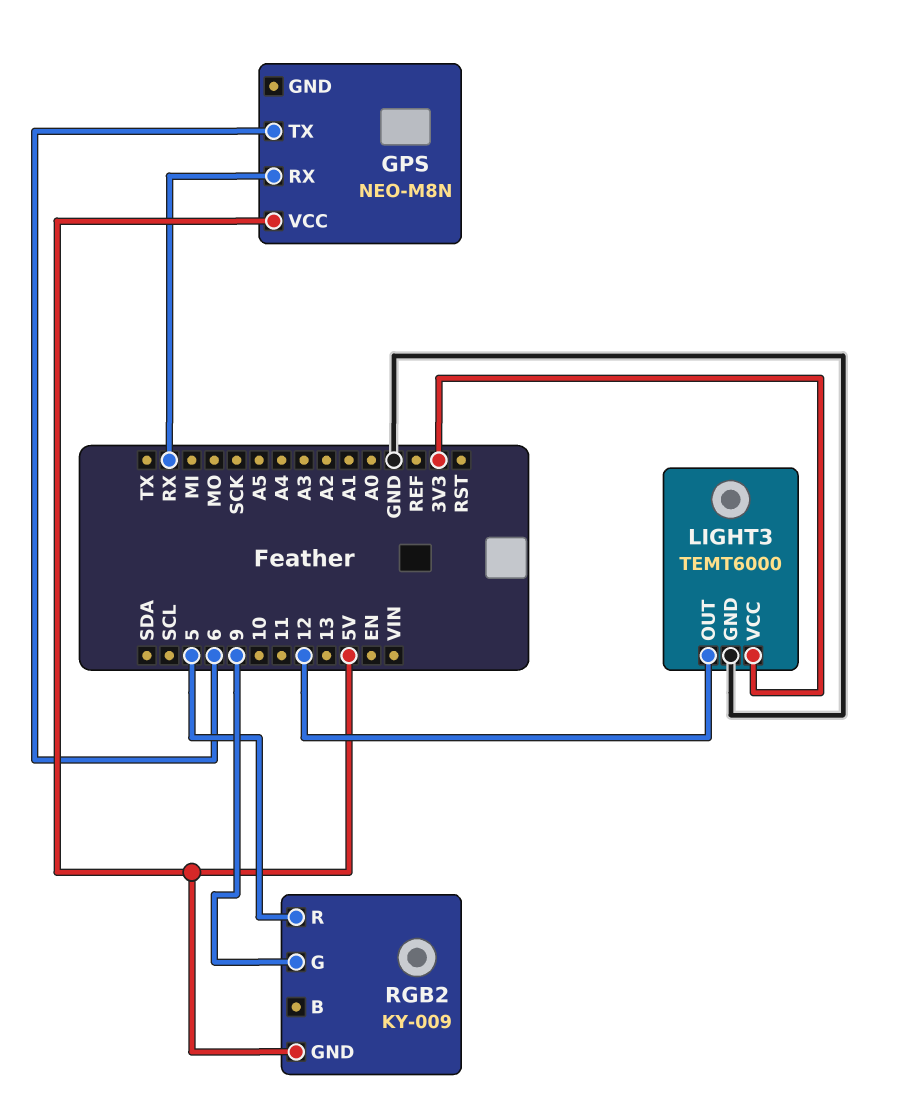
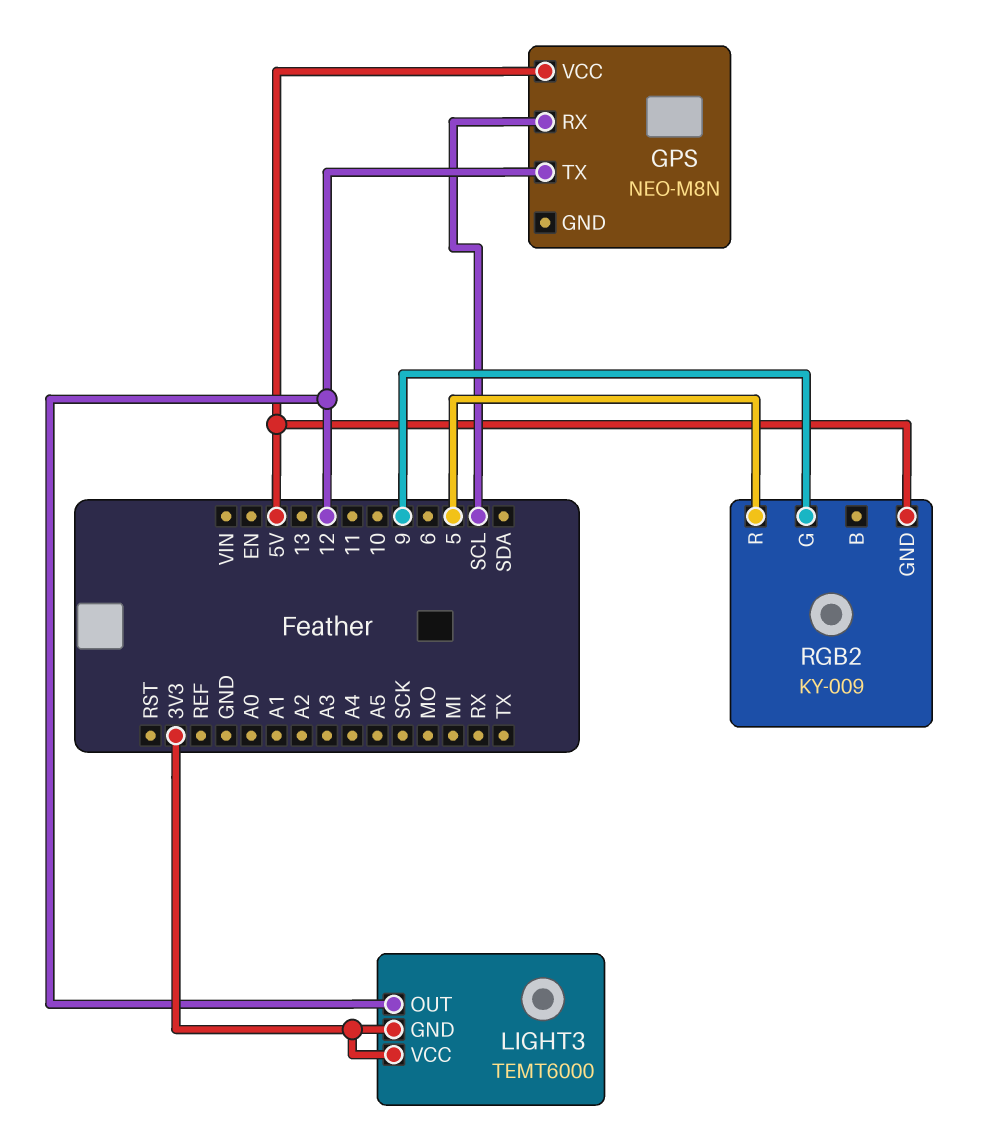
GPS pin RX: RX -> SCL
GPS pin TX: 6 -> 12
LIGHT3 pin GND: GND -> 3V3

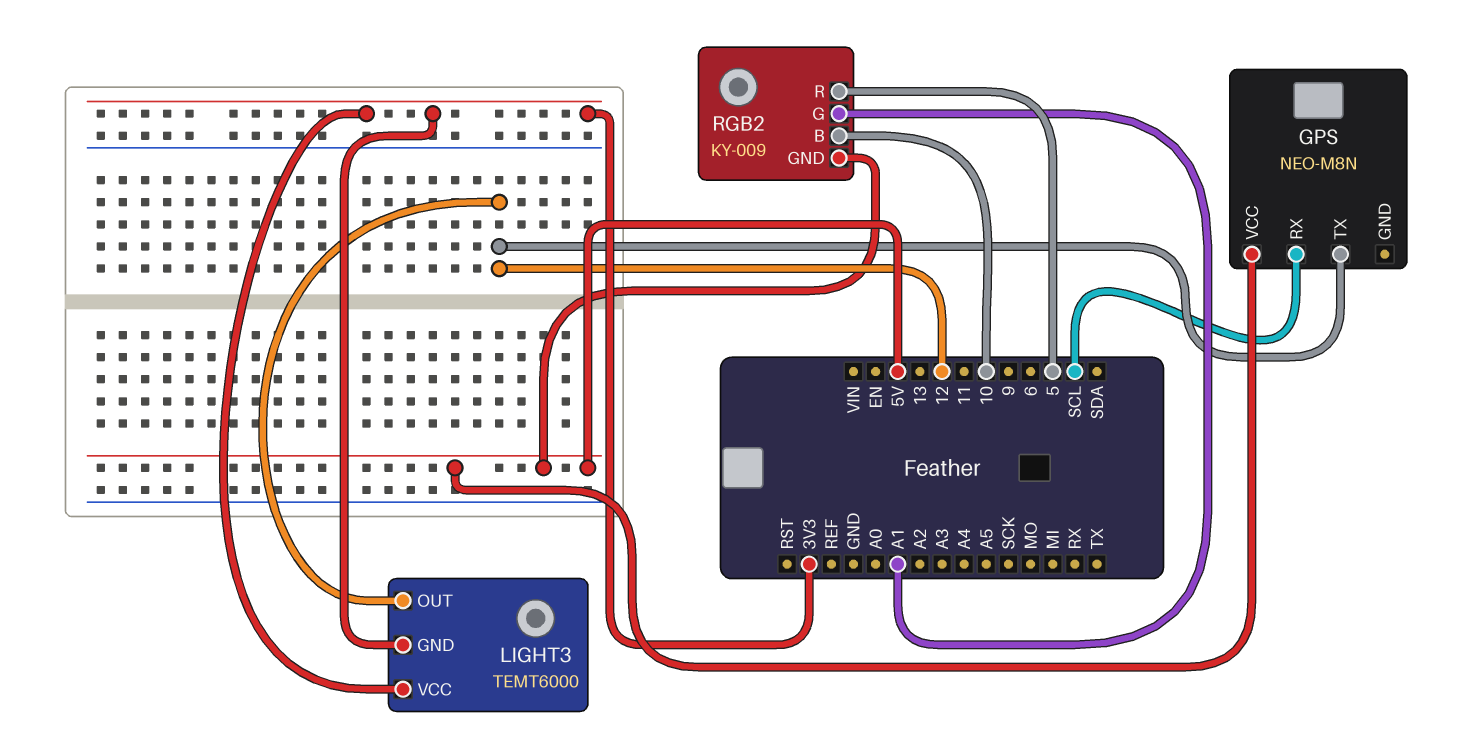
RGB2 pin B: none -> 10
RGB2 pin G: 9 -> A1

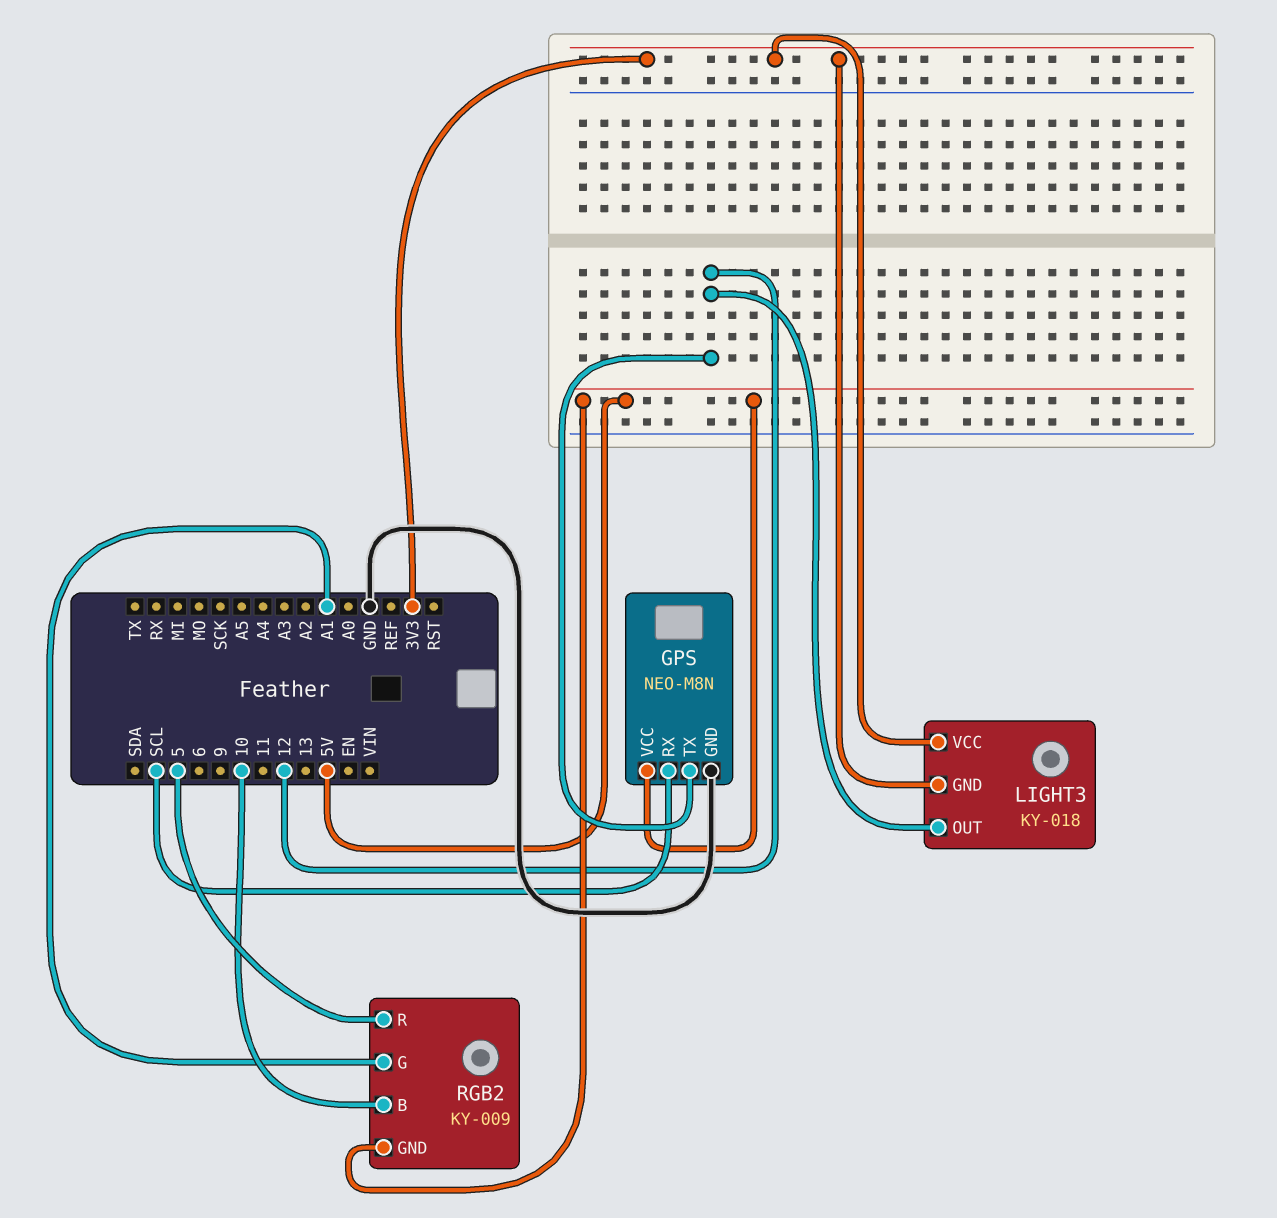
GPS pin GND: none -> GND
LIGHT3: TEMT6000 -> KY-018

